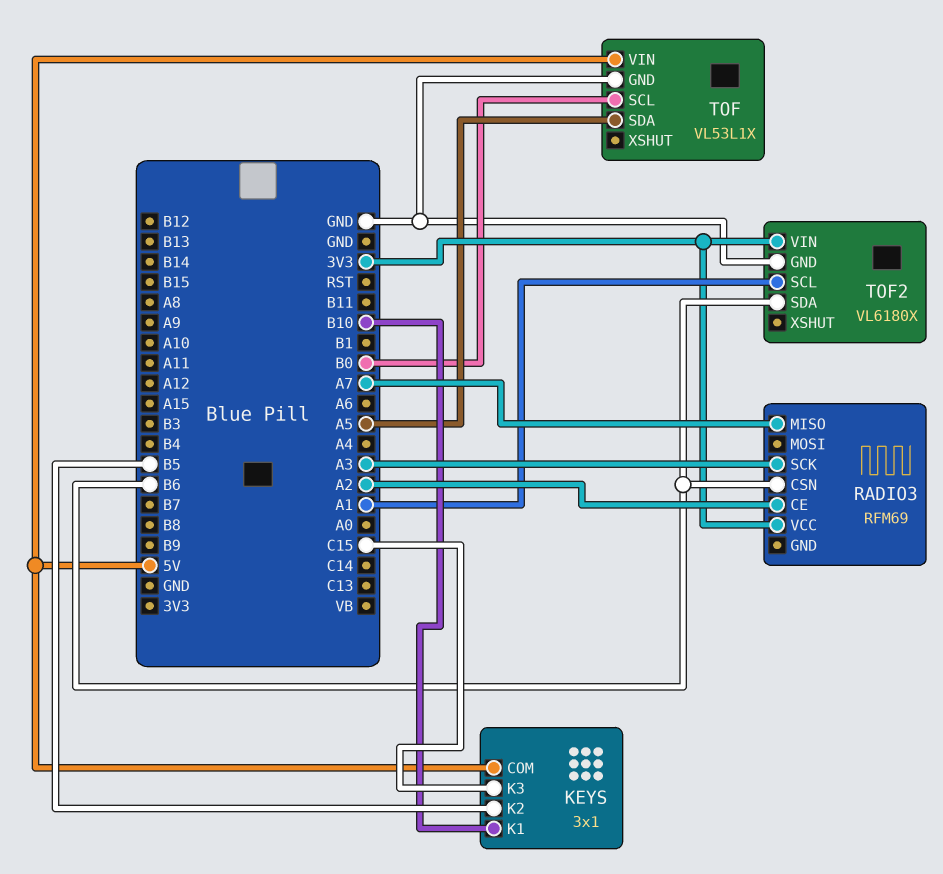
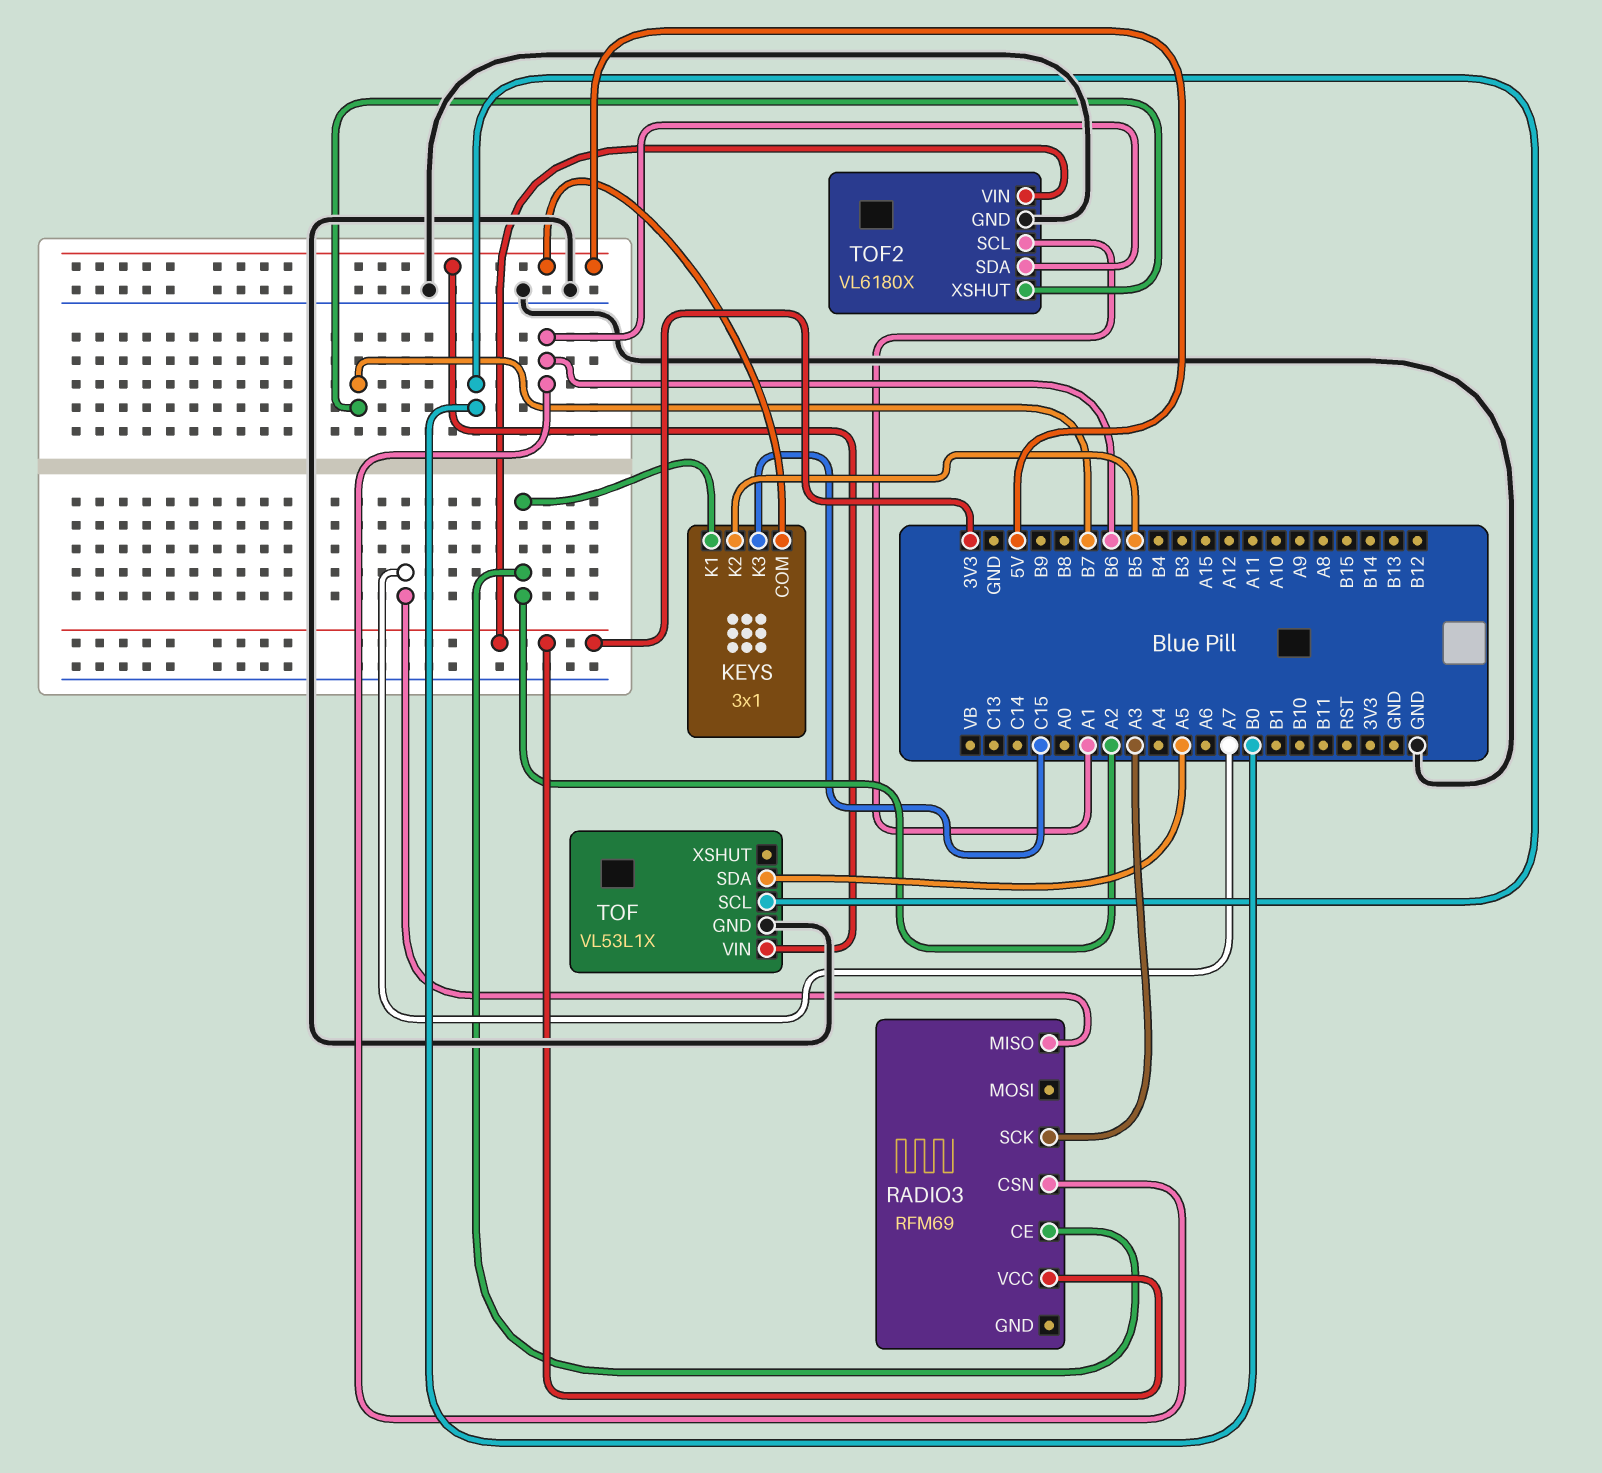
KEYS pin K1: B10 -> A2
TOF2 pin XSHUT: none -> B7

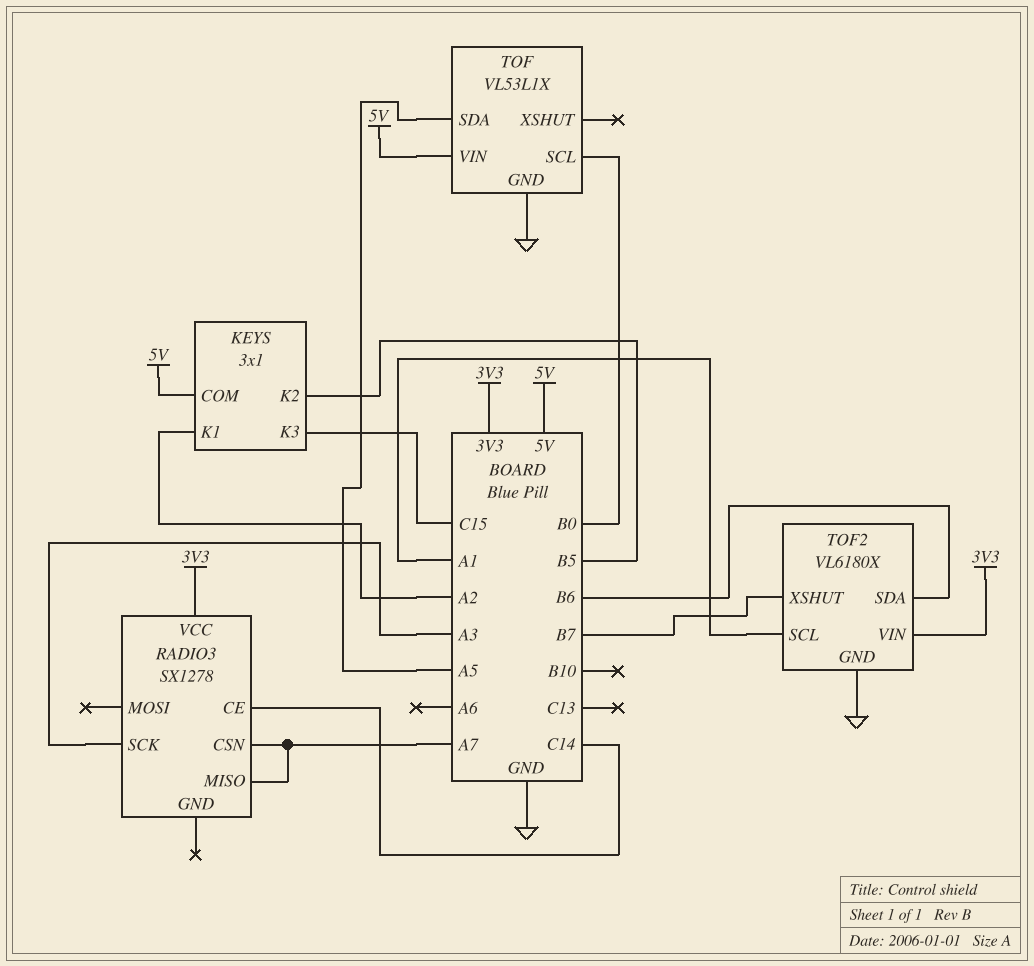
RADIO3: RFM69 -> SX1278
RADIO3 pin CE: A2 -> C14
RADIO3 pin CSN: B6 -> A7

